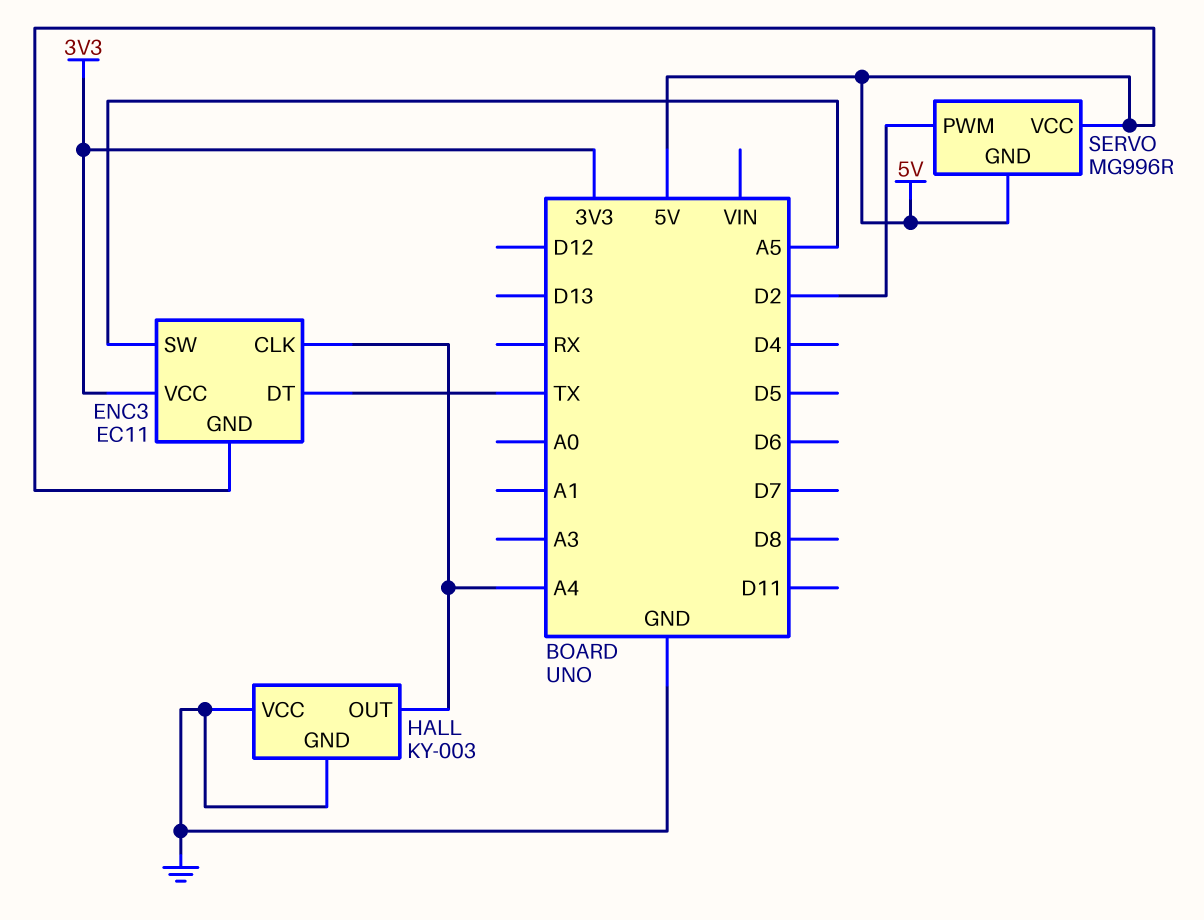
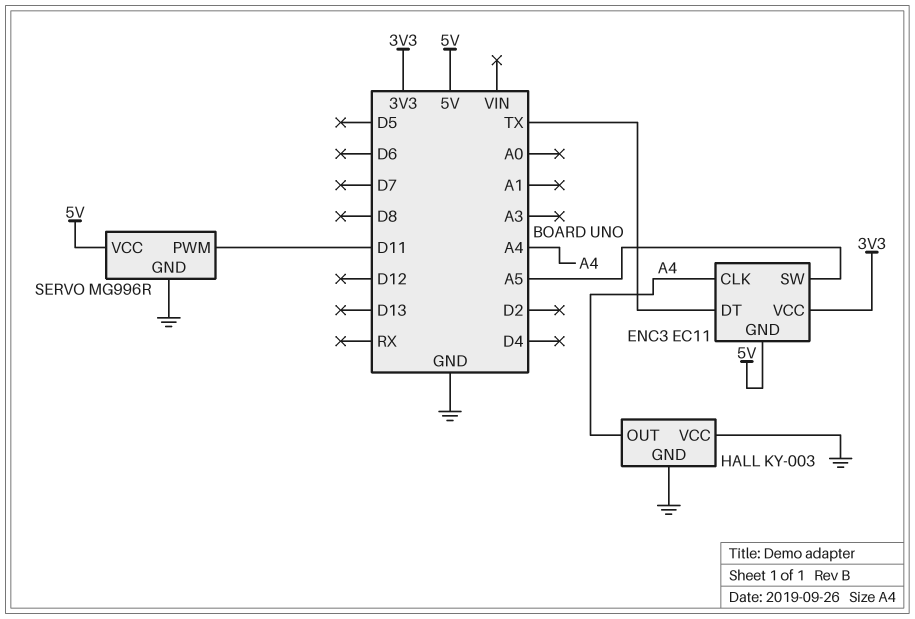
SERVO pin GND: 5V -> GND
SERVO pin PWM: D2 -> D11

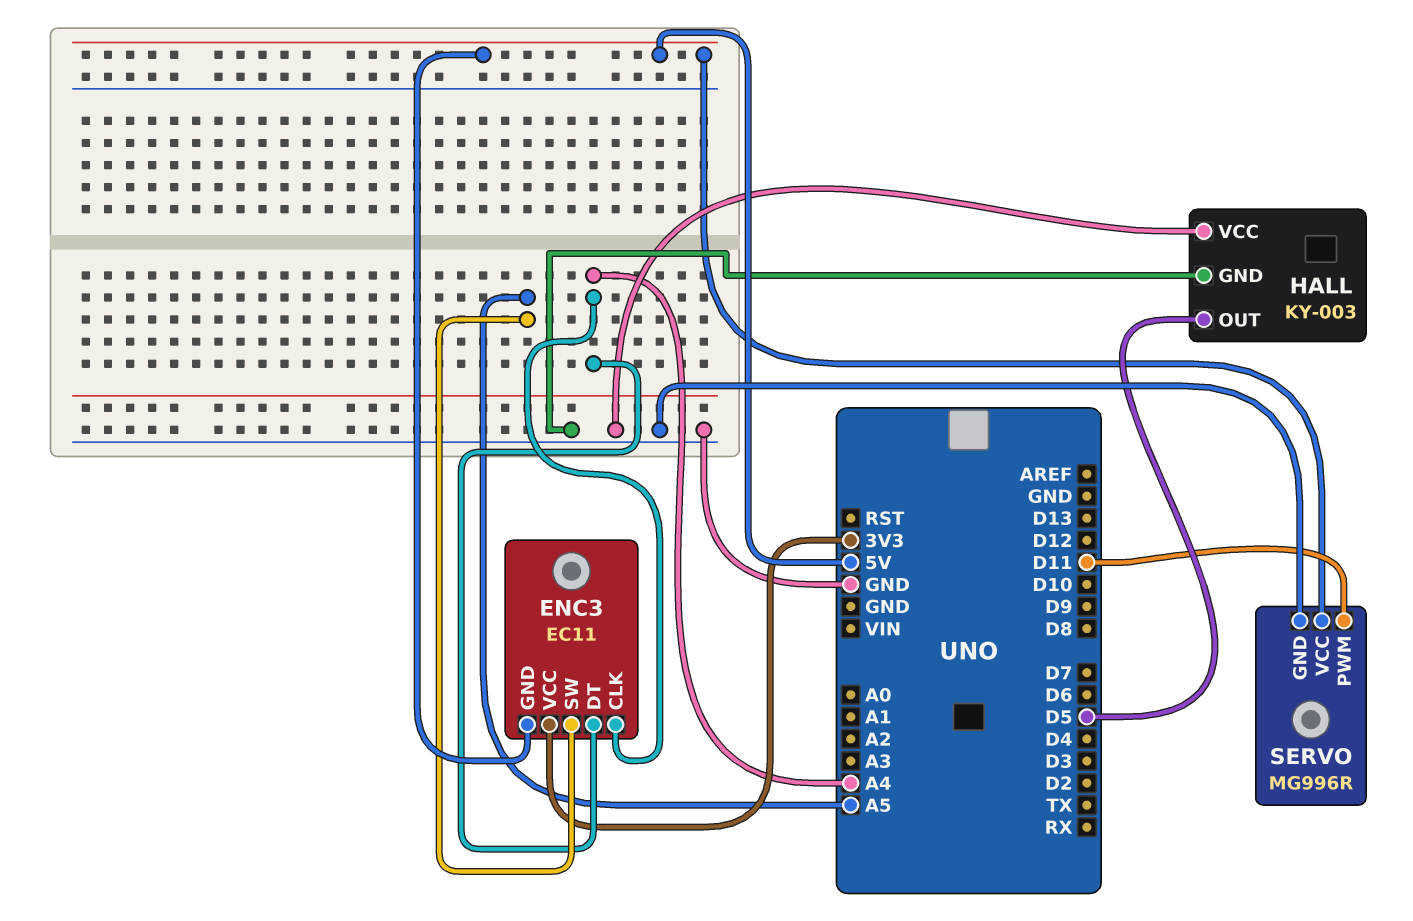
ENC3 pin DT: TX -> A4
HALL pin OUT: A4 -> D5

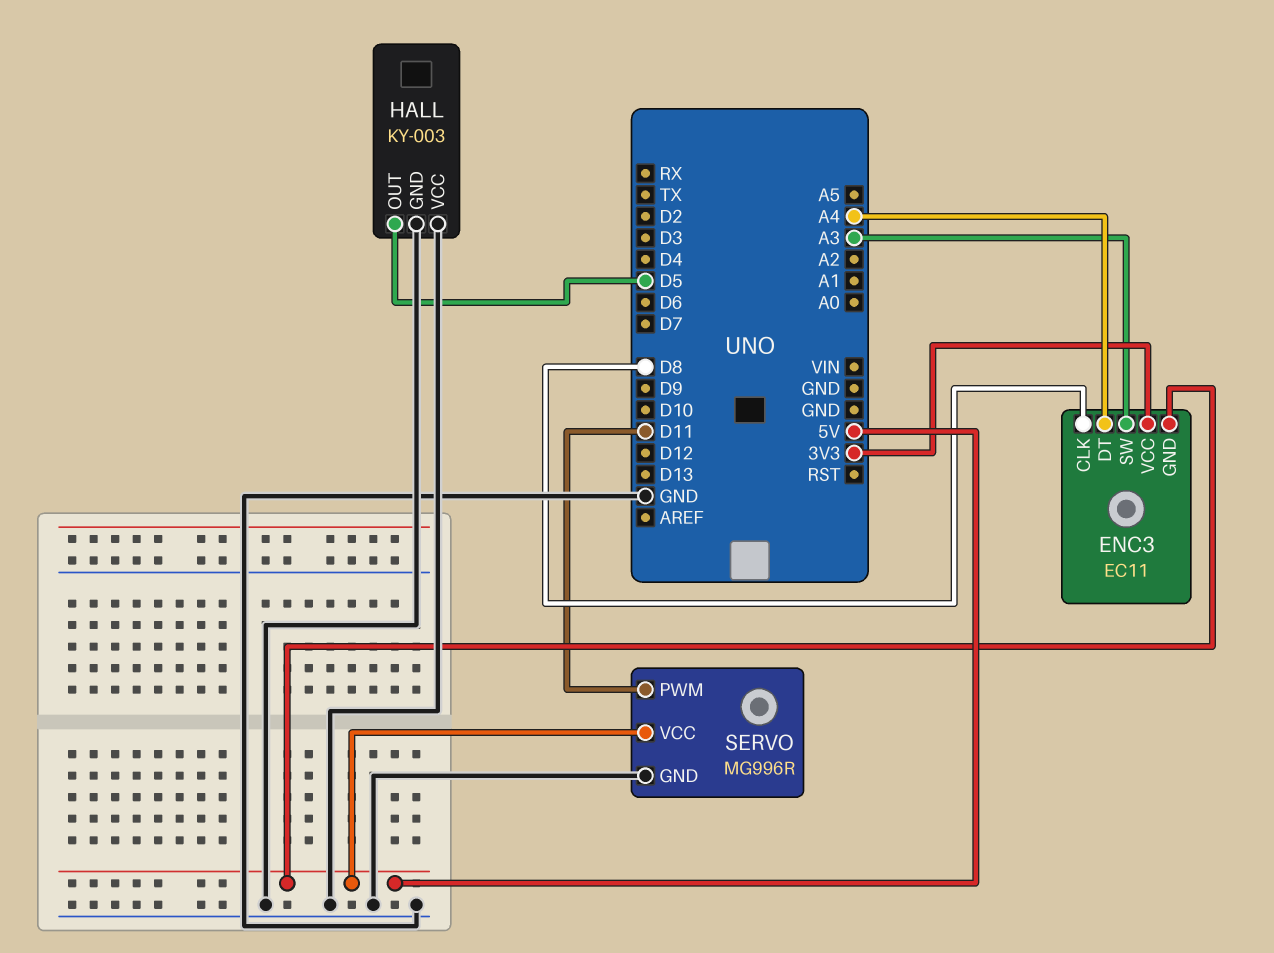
ENC3 pin CLK: A4 -> D8
ENC3 pin SW: A5 -> A3

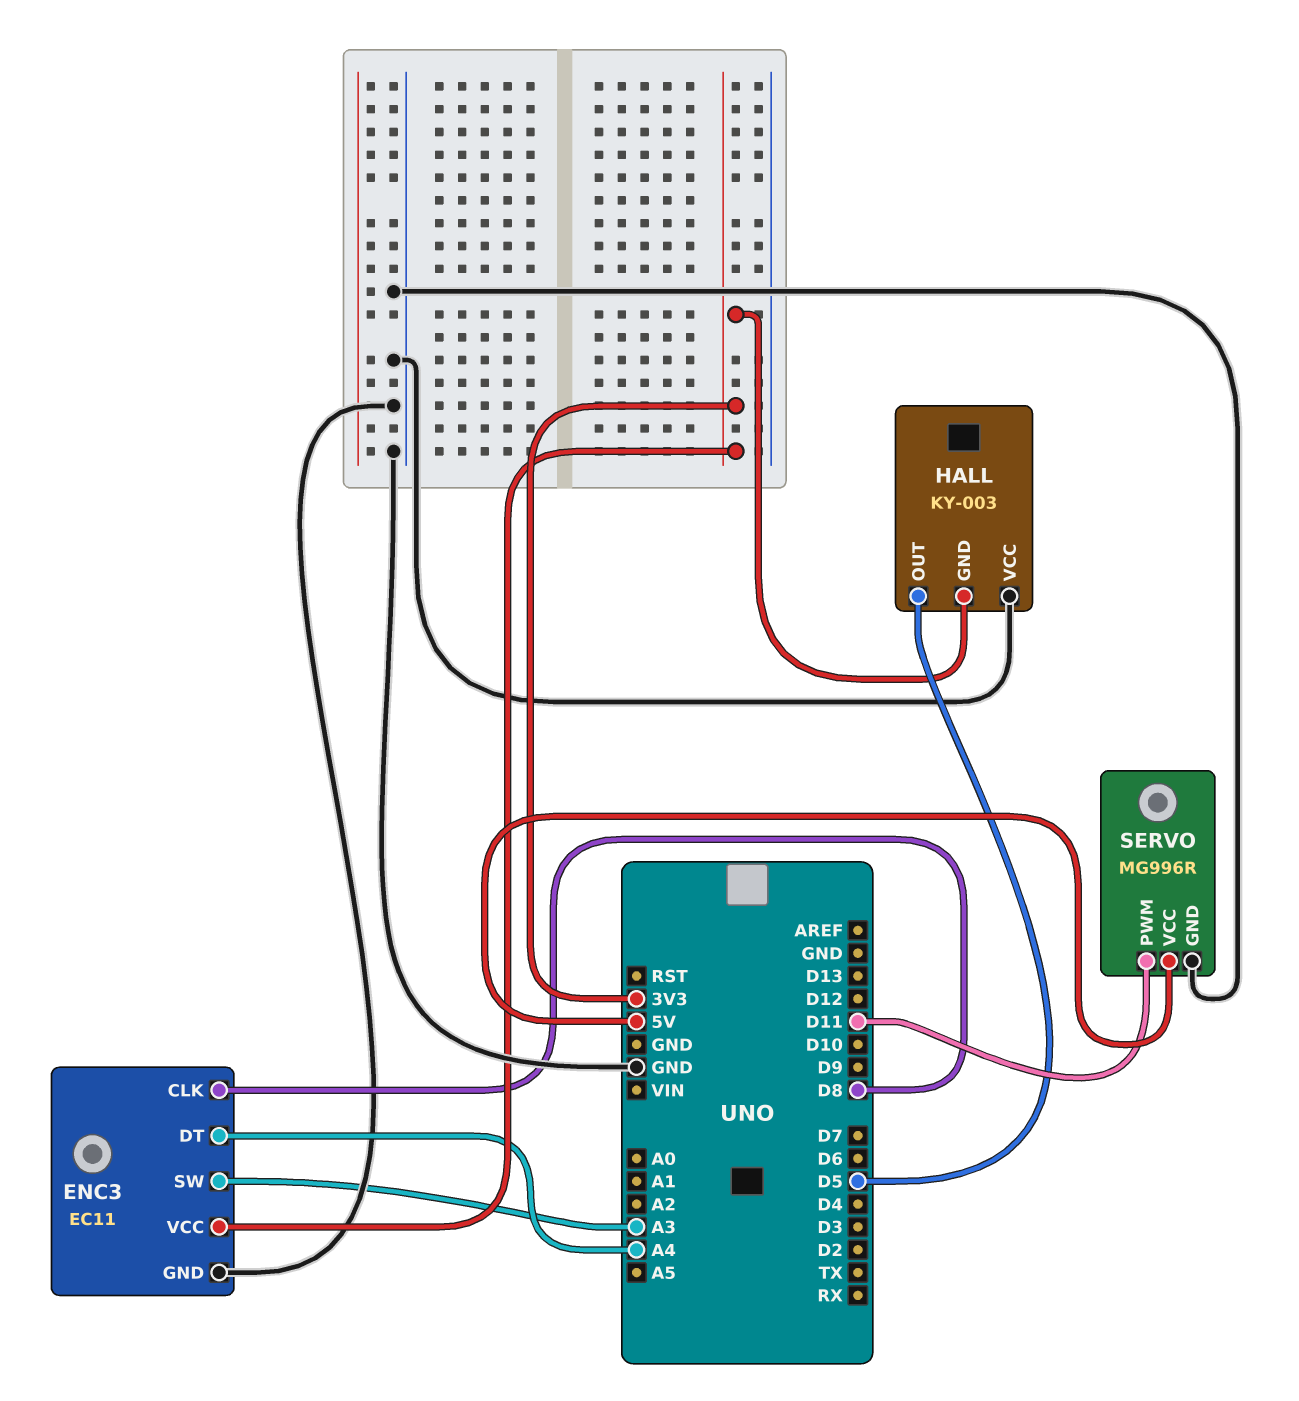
ENC3 pin GND: 5V -> GND
HALL pin GND: GND -> 3V3

